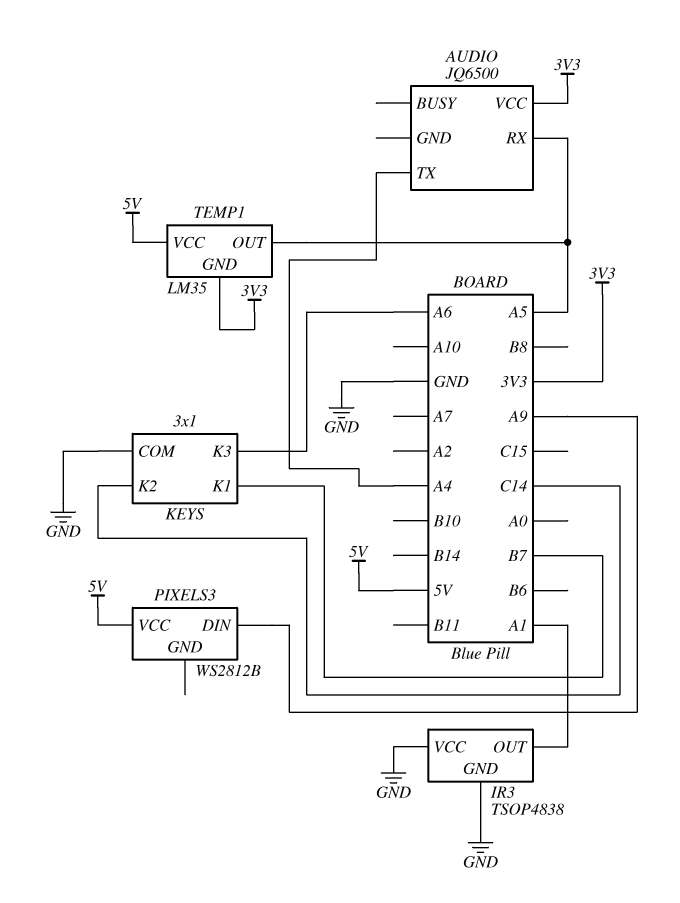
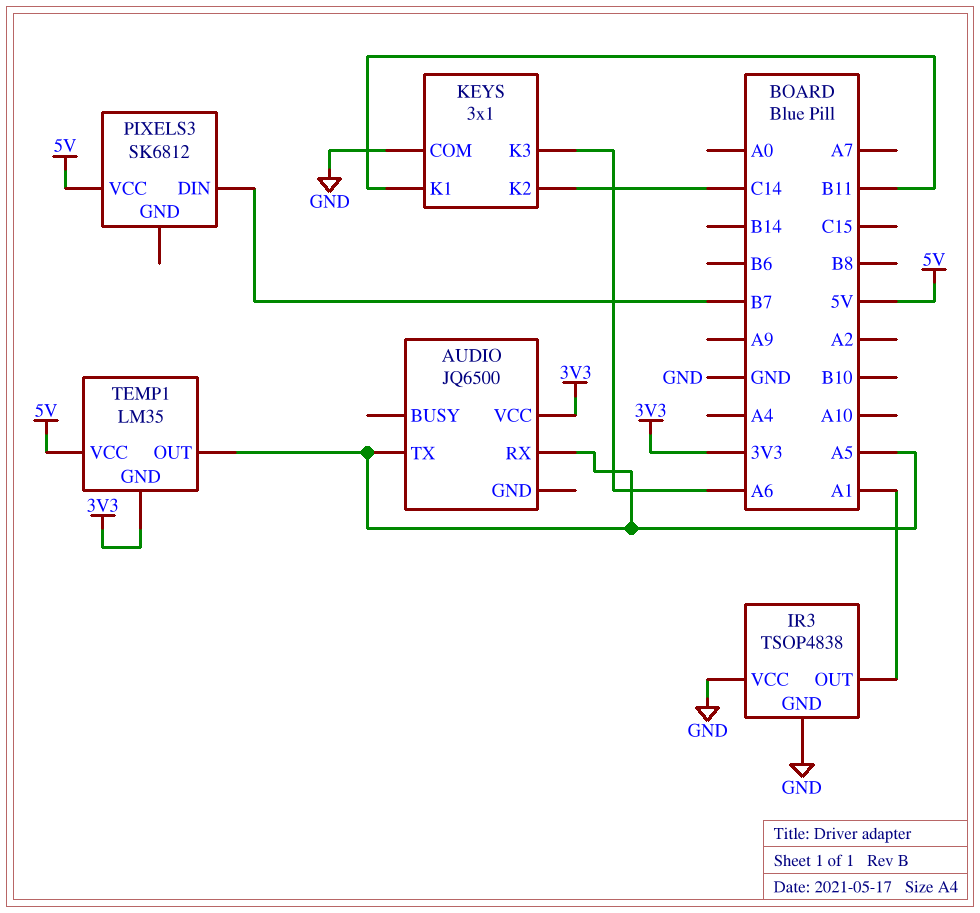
AUDIO pin TX: A4 -> A5
KEYS pin K1: B7 -> B11
PIXELS3: WS2812B -> SK6812
PIXELS3 pin DIN: A9 -> B7

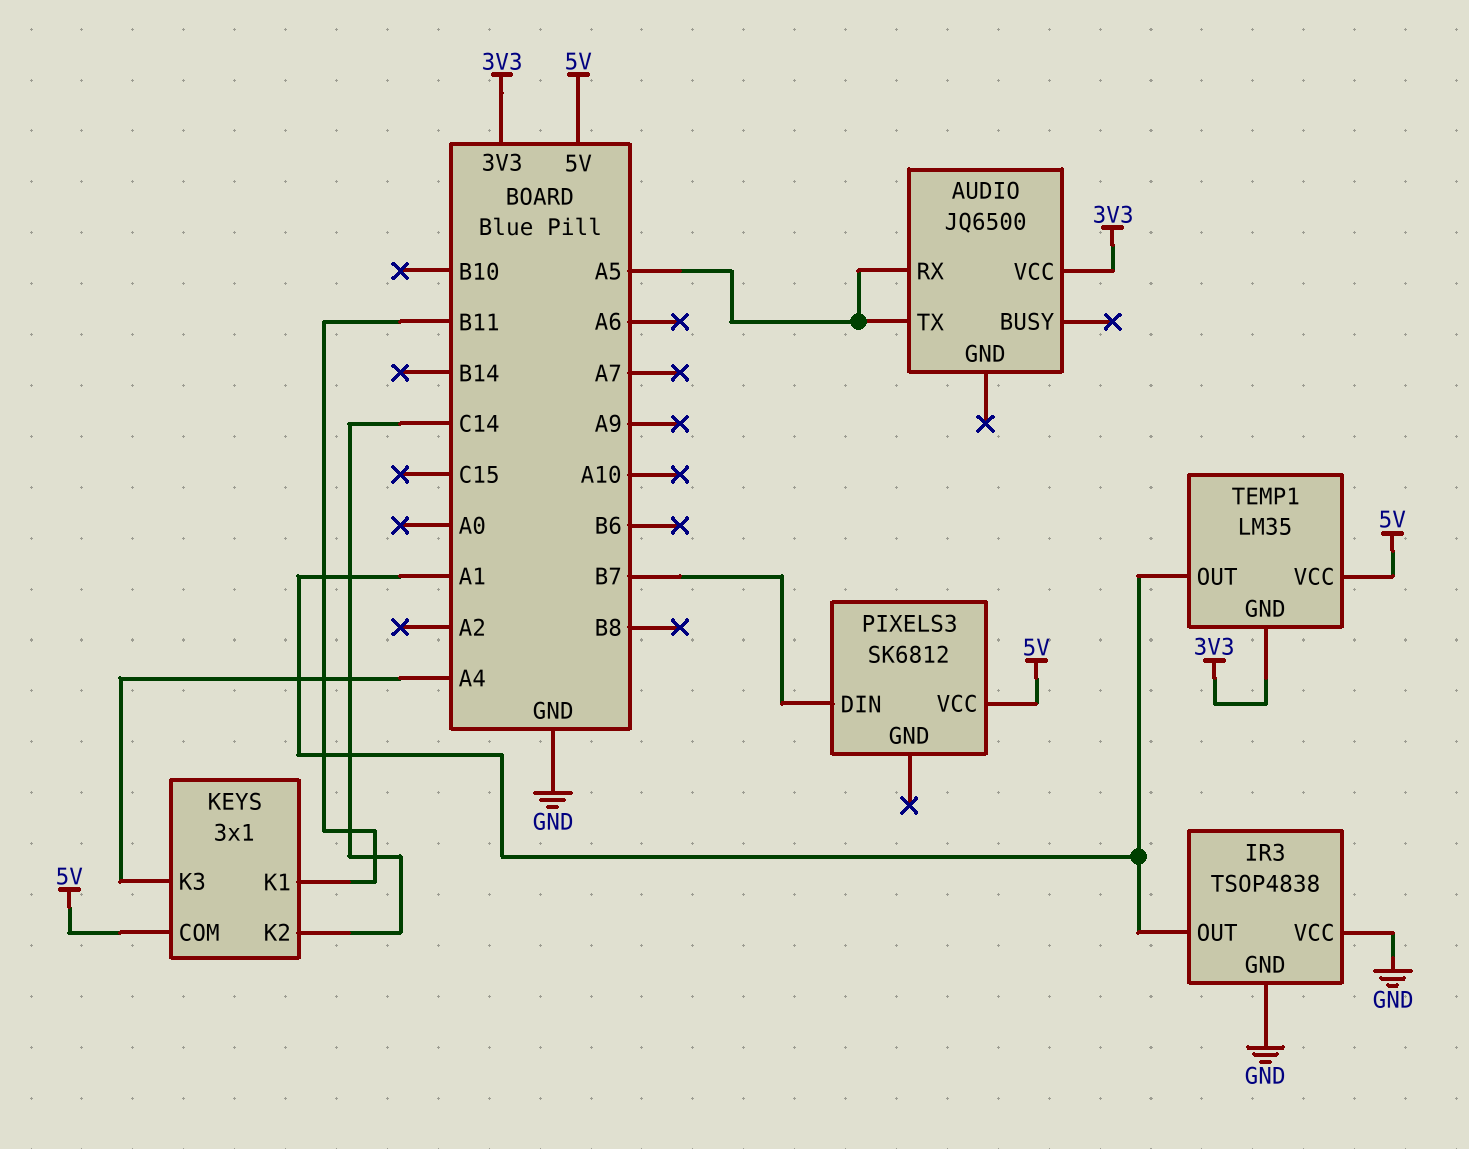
KEYS pin COM: GND -> 5V
KEYS pin K3: A6 -> A4
TEMP1 pin OUT: A5 -> A1

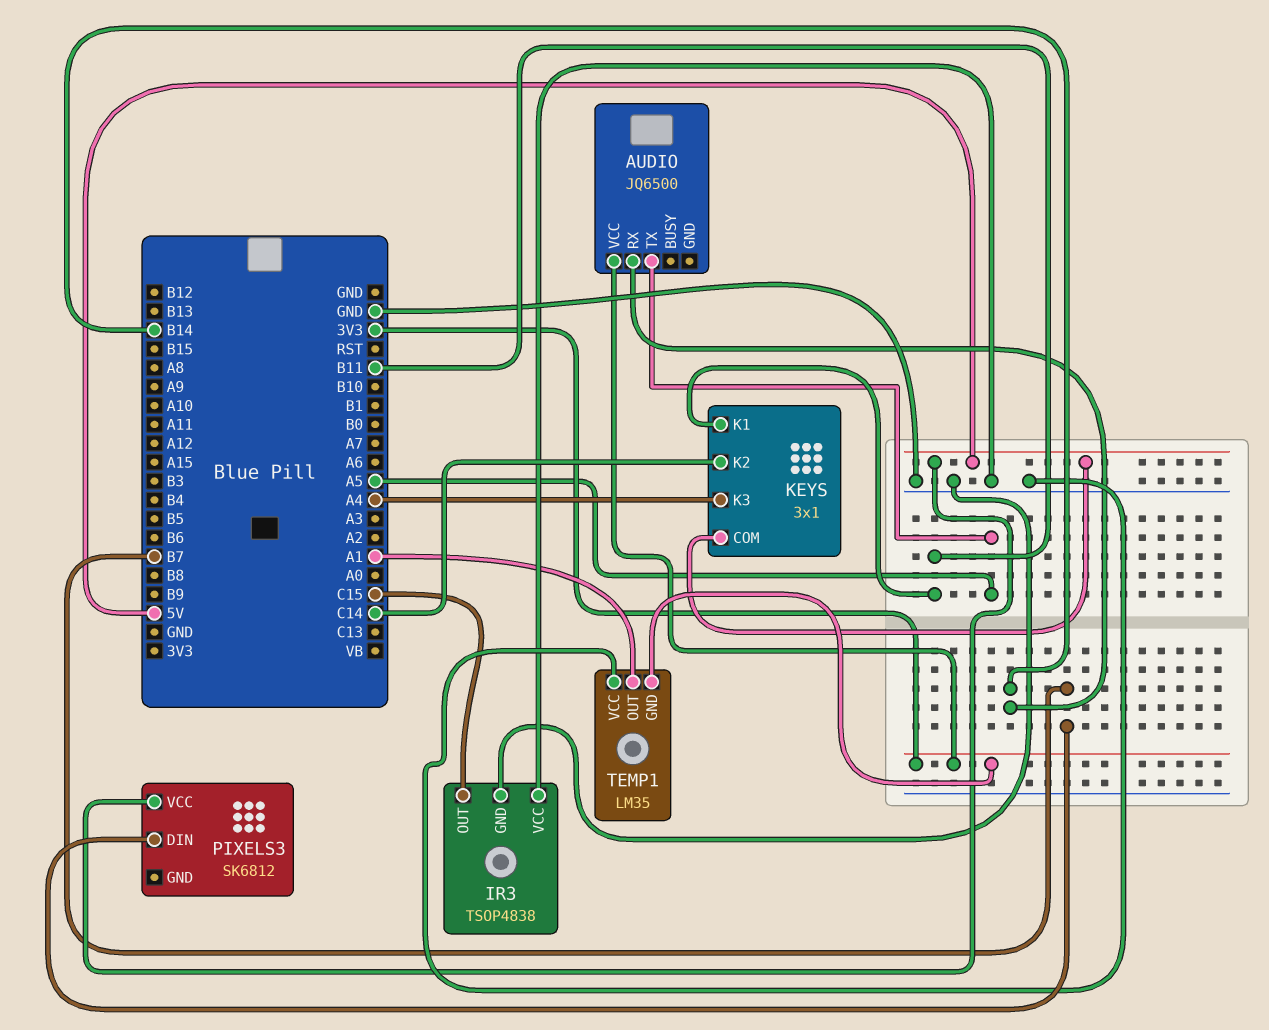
AUDIO pin RX: A5 -> B14
IR3 pin OUT: A1 -> C15
TEMP1 pin VCC: 5V -> GND

